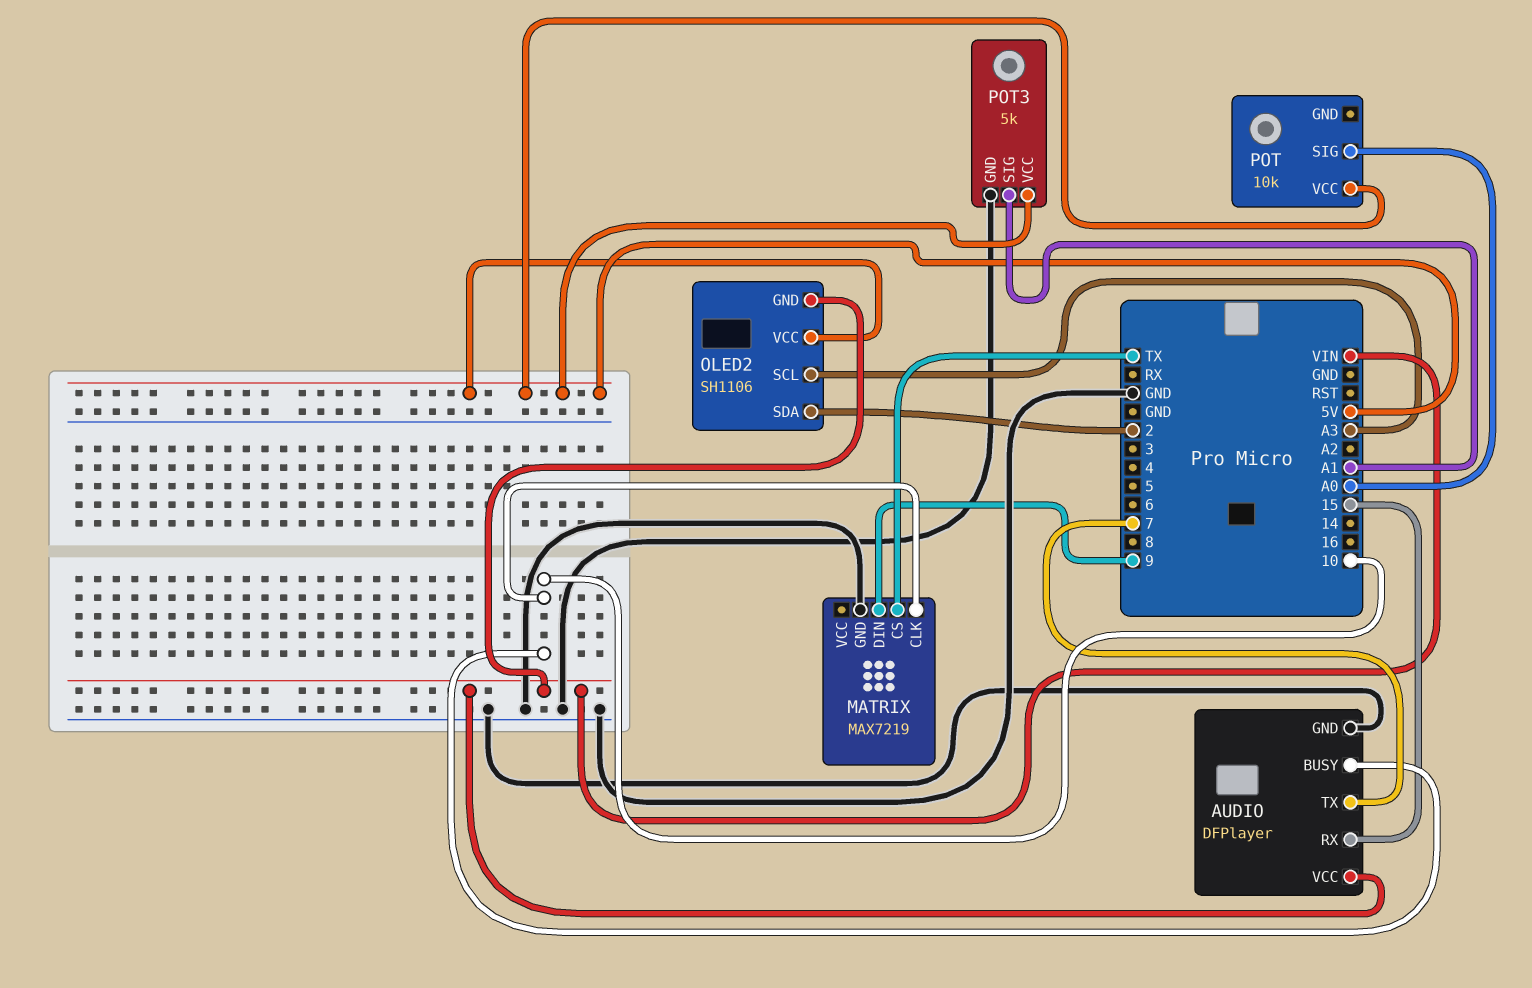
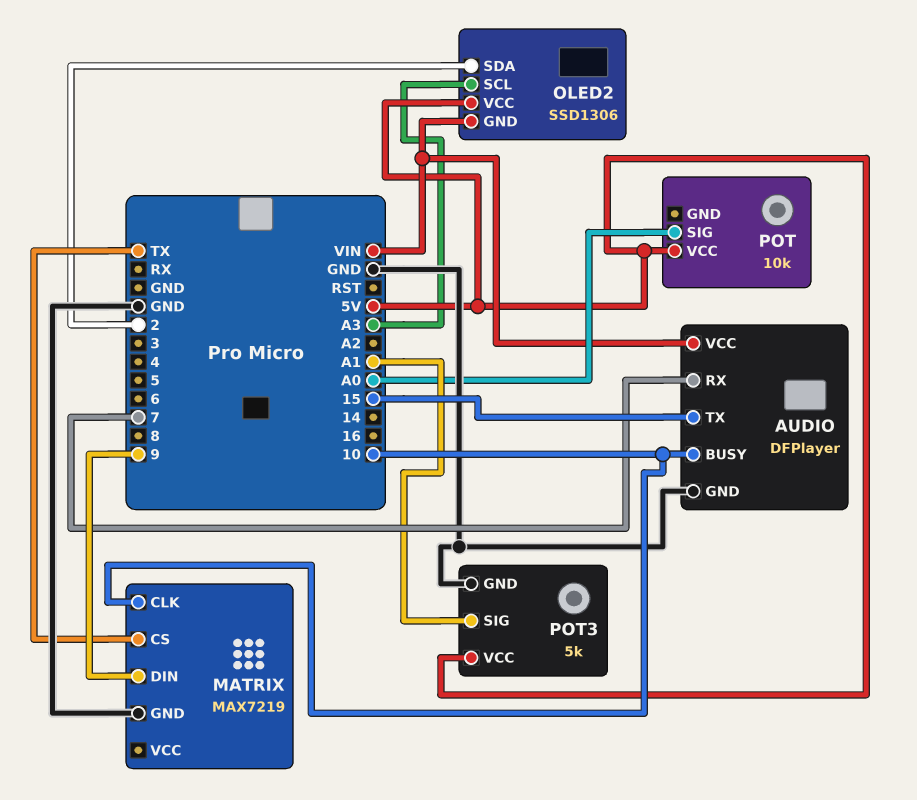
AUDIO pin RX: 15 -> 7
AUDIO pin TX: 7 -> 15
OLED2: SH1106 -> SSD1306

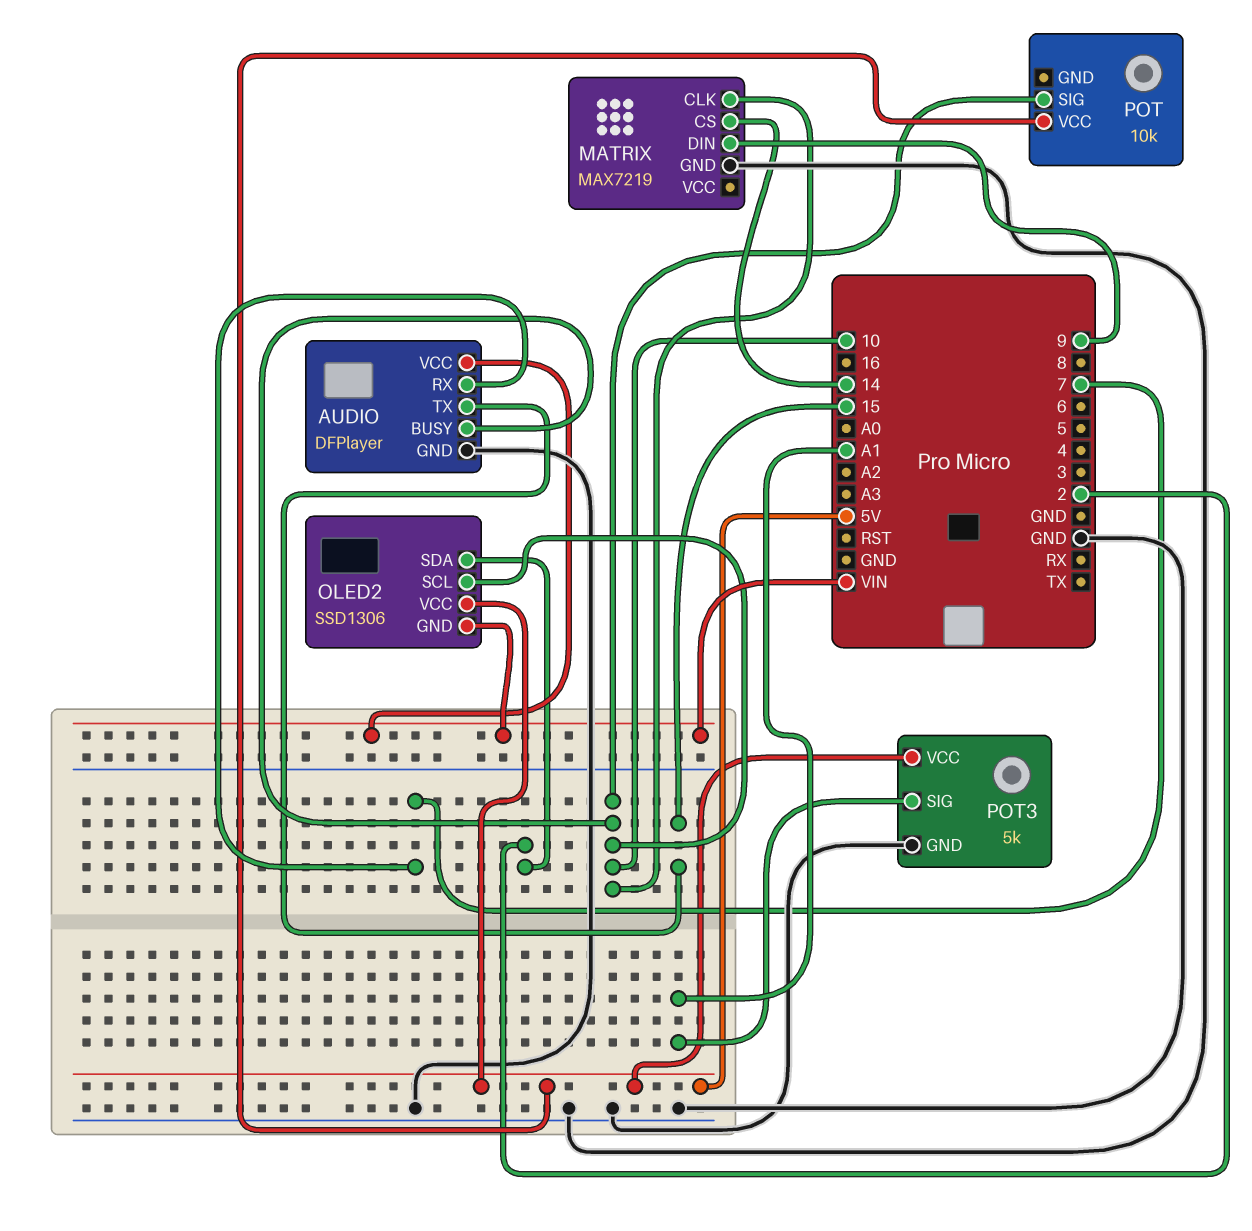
MATRIX pin CS: TX -> 14
OLED2 pin SCL: A3 -> 10
POT pin SIG: A0 -> 10

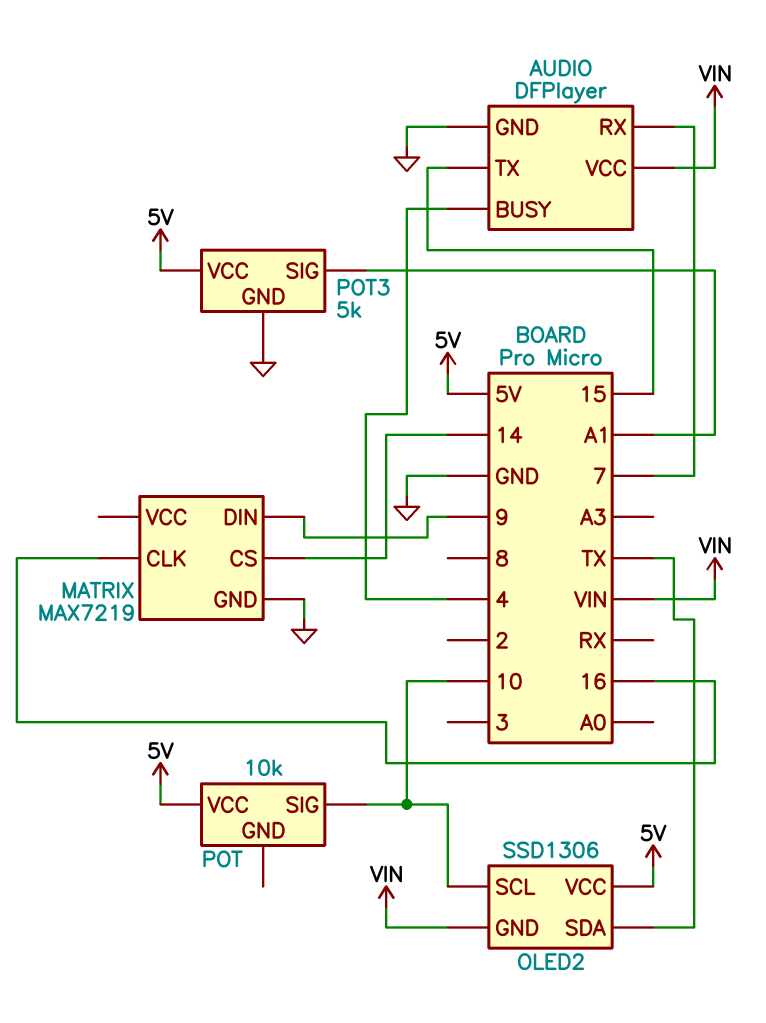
AUDIO pin BUSY: 10 -> 4
MATRIX pin CLK: 10 -> 16
OLED2 pin SDA: 2 -> TX

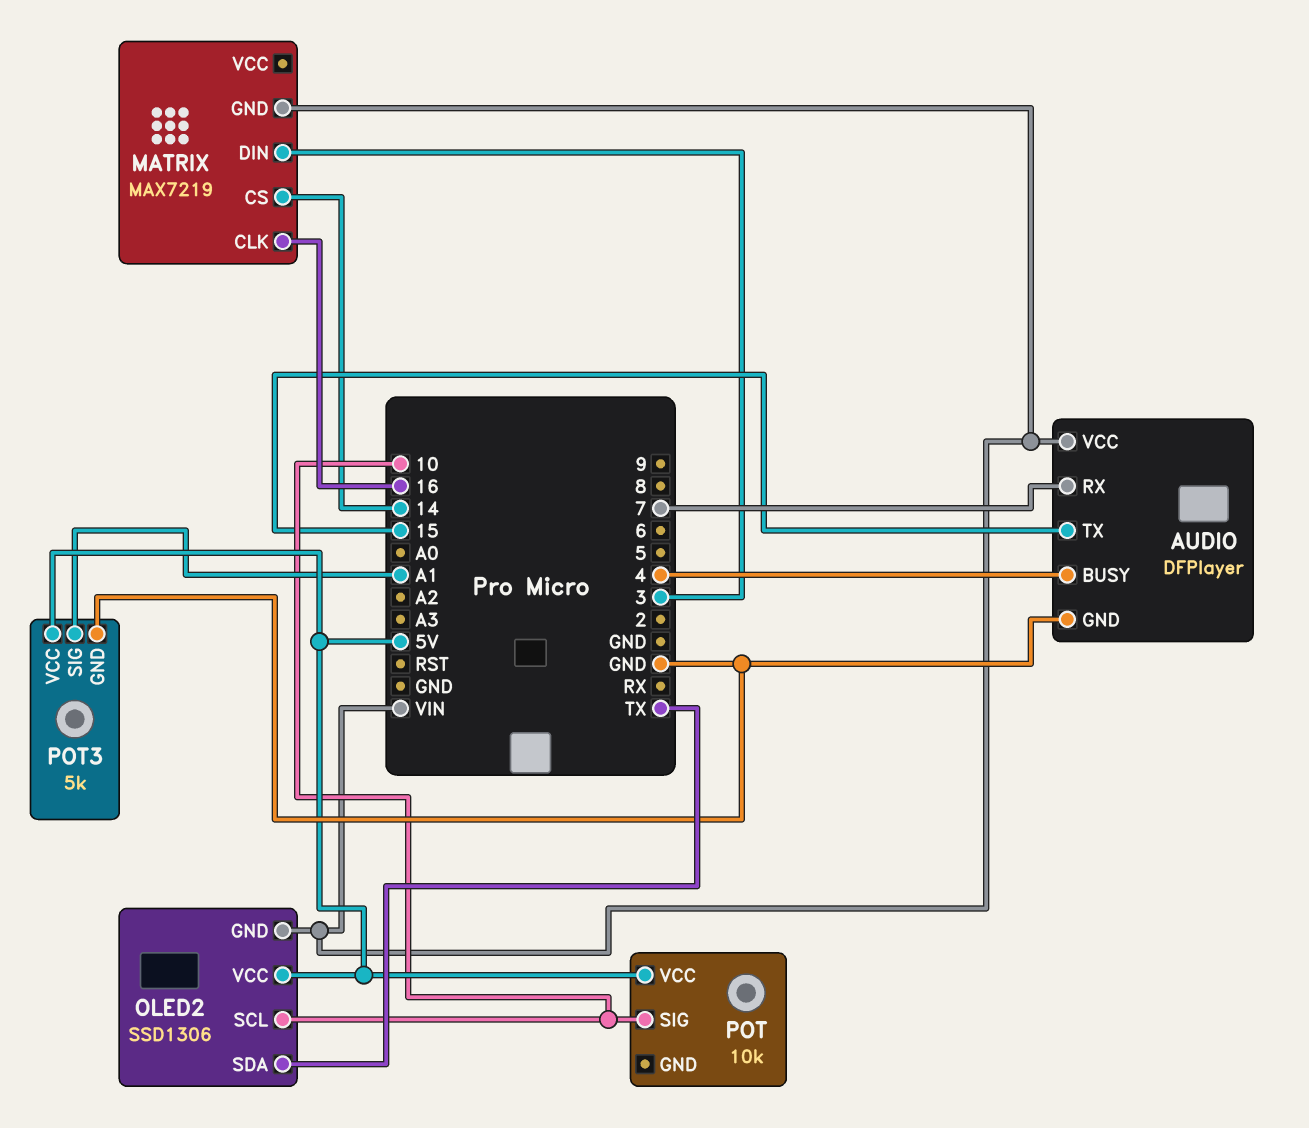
MATRIX pin DIN: 9 -> 3
MATRIX pin GND: GND -> VIN

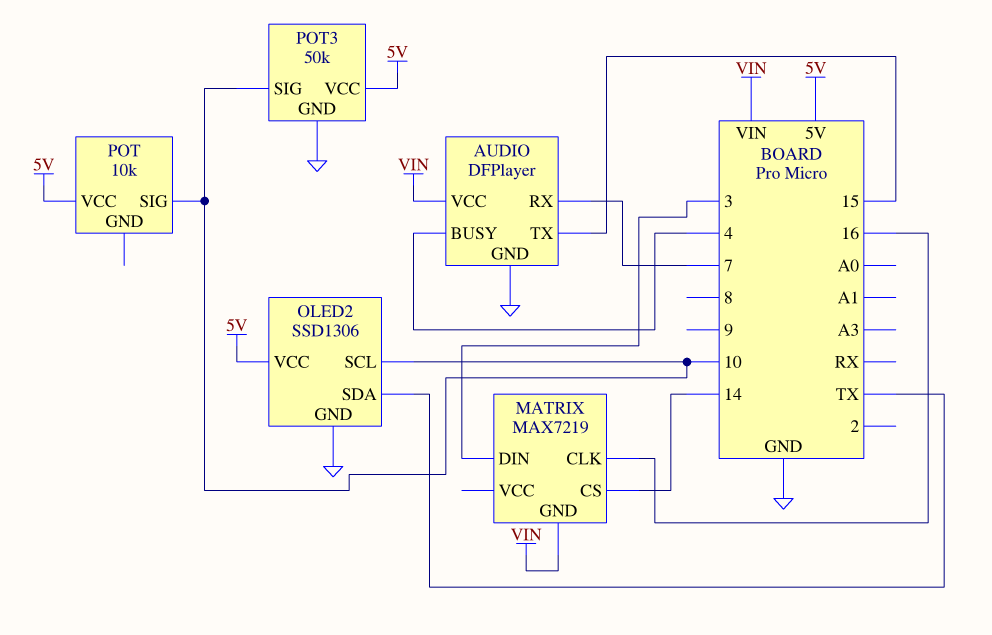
OLED2 pin GND: VIN -> GND
POT3: 5k -> 50k
POT3 pin SIG: A1 -> 10

